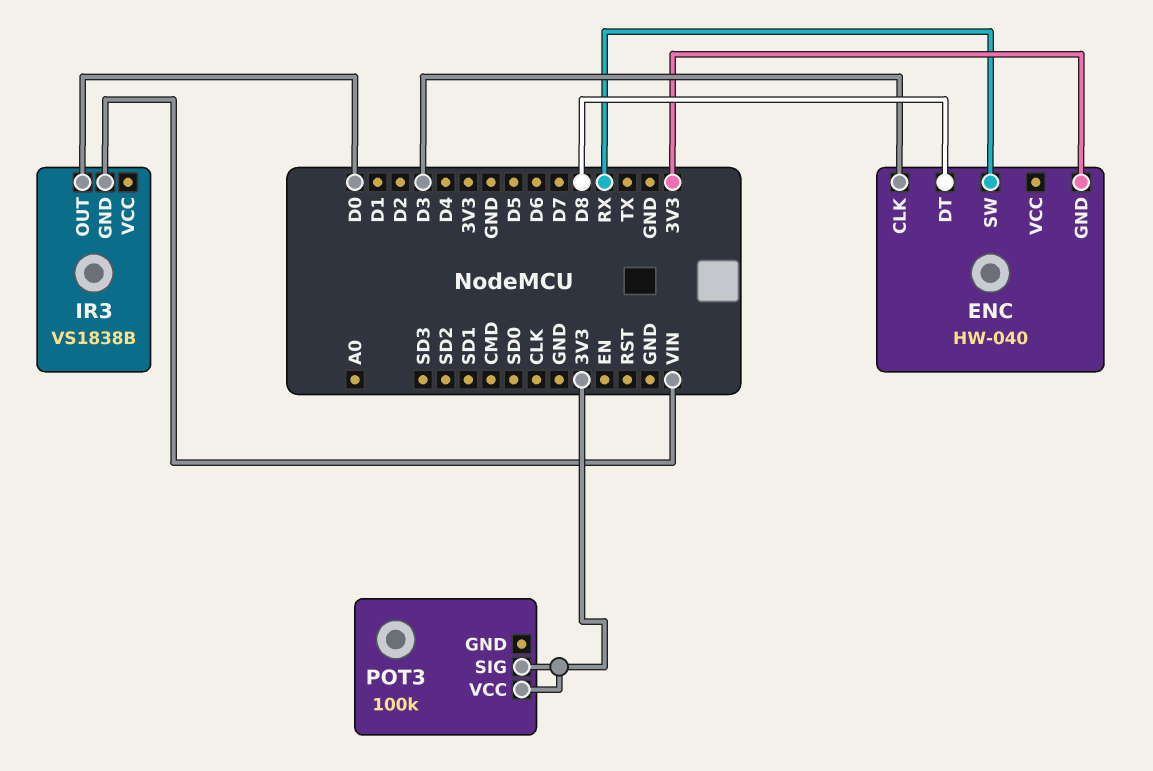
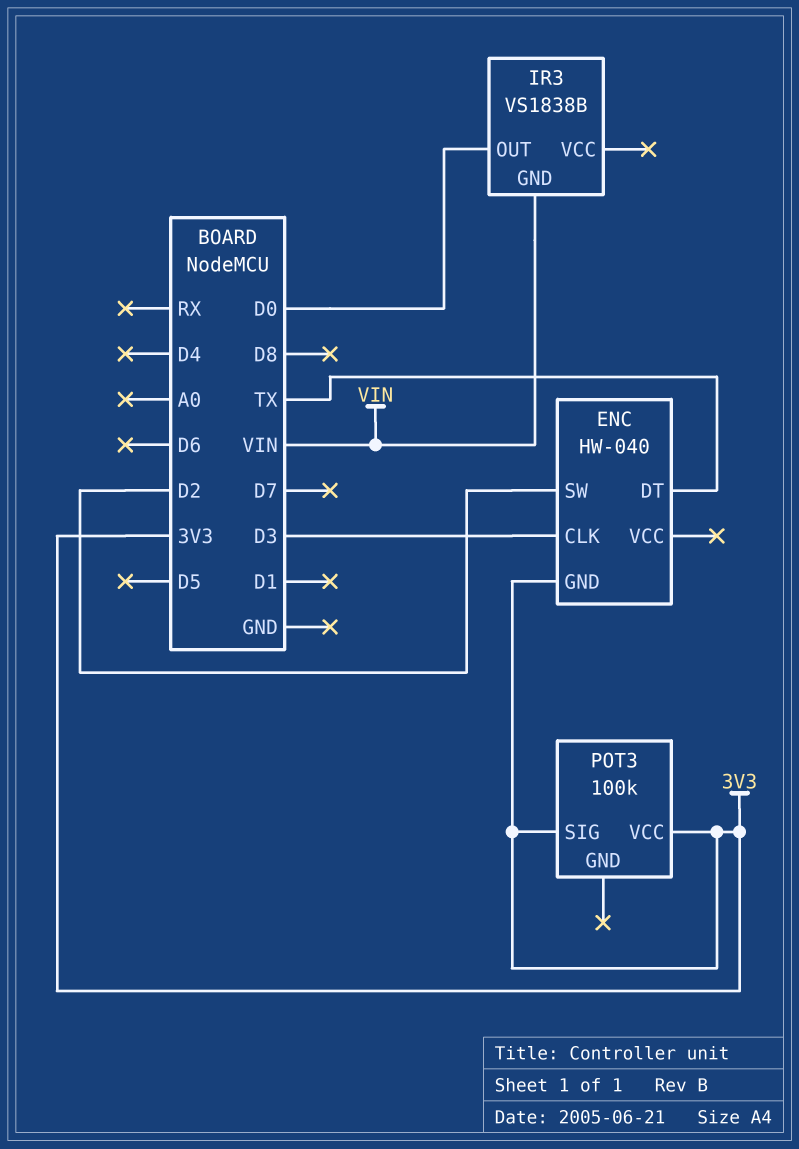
ENC pin DT: D8 -> TX
ENC pin SW: RX -> D2

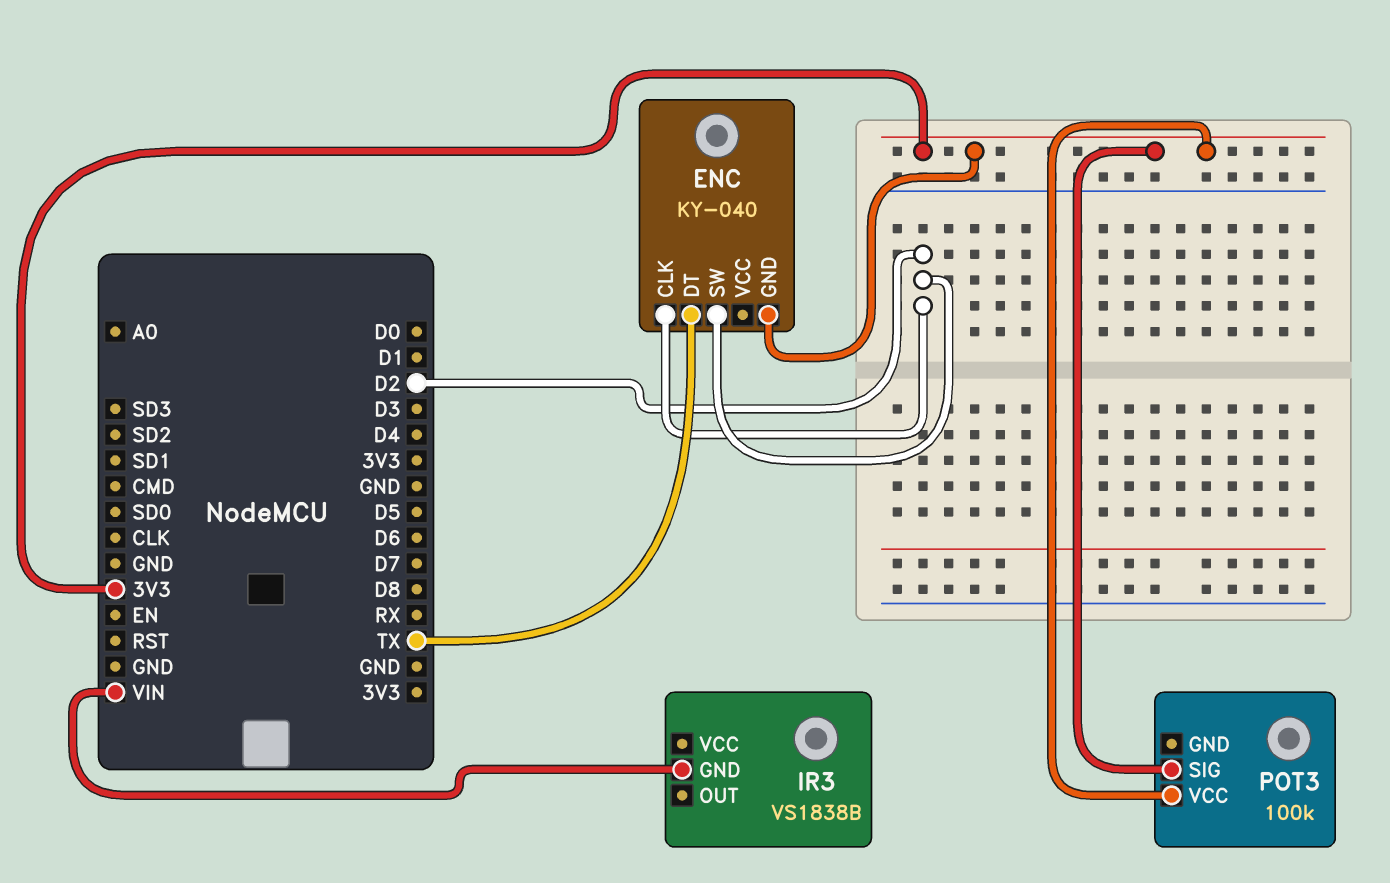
ENC: HW-040 -> KY-040
ENC pin CLK: D3 -> D2
IR3 pin OUT: D0 -> none

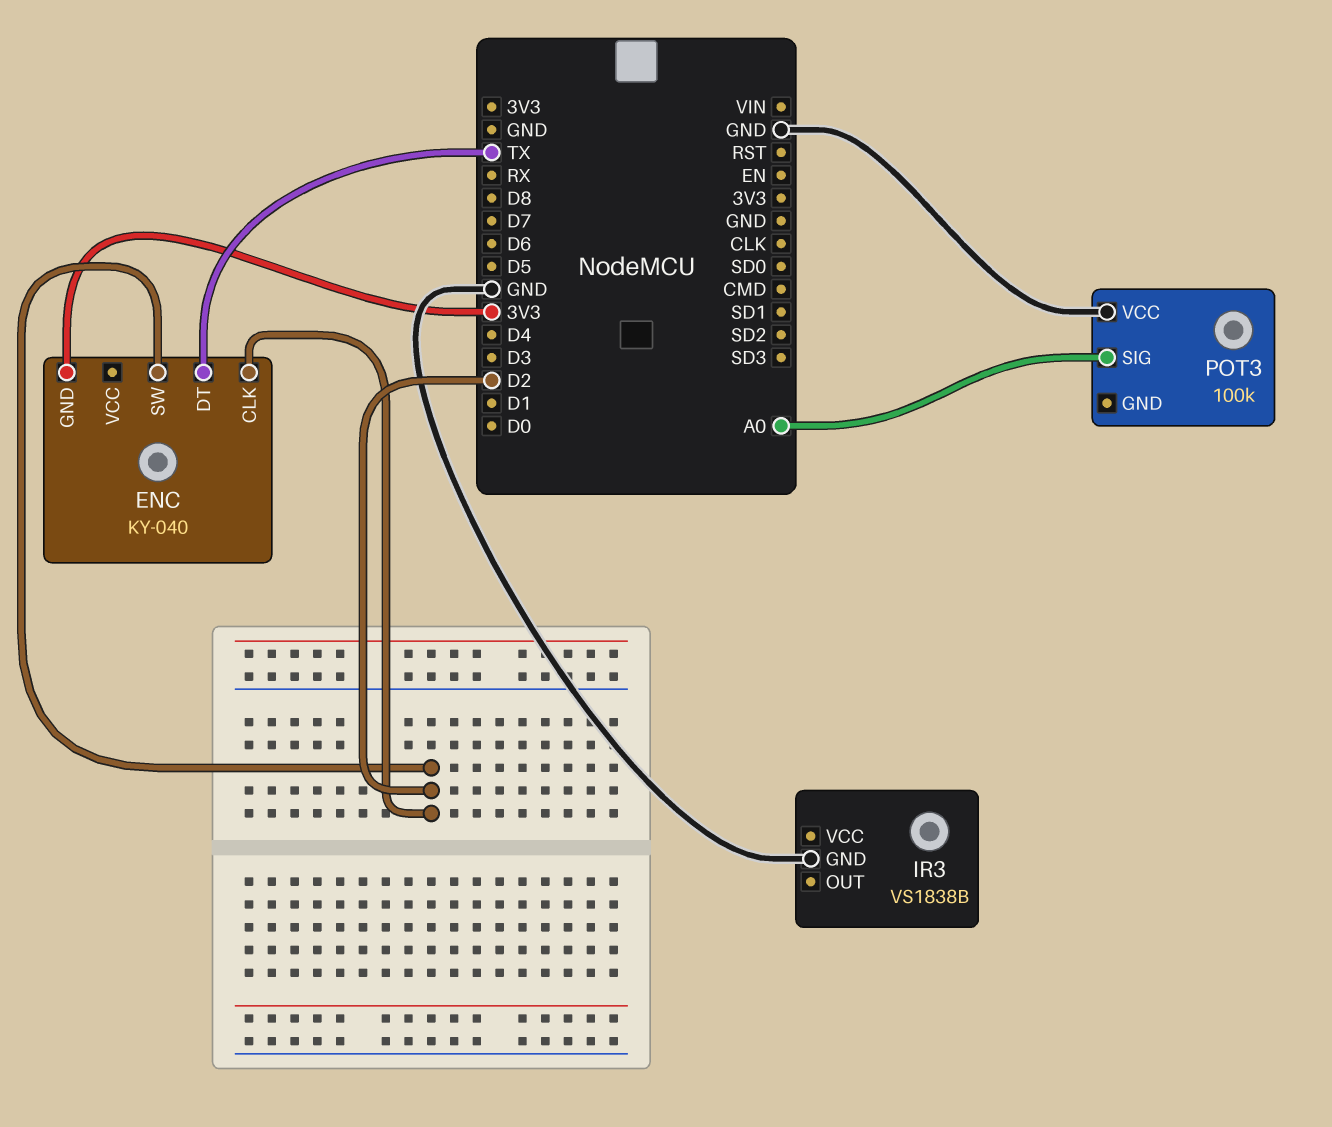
IR3 pin GND: VIN -> GND
POT3 pin SIG: 3V3 -> A0
POT3 pin VCC: 3V3 -> GND

